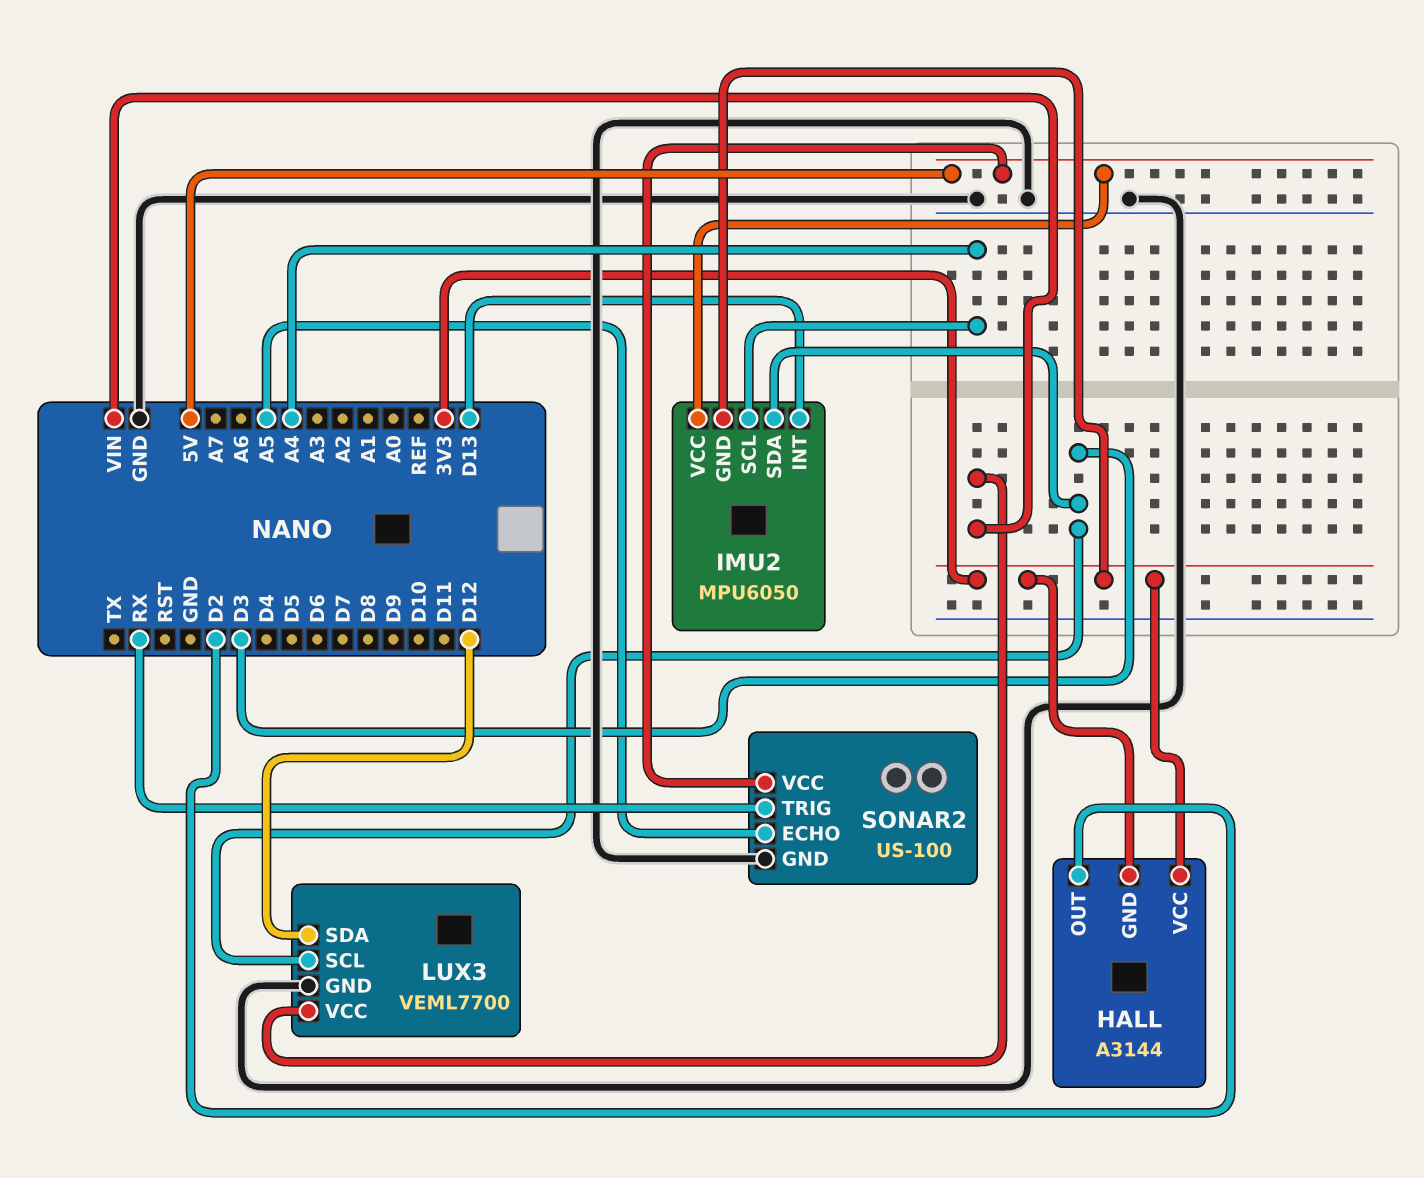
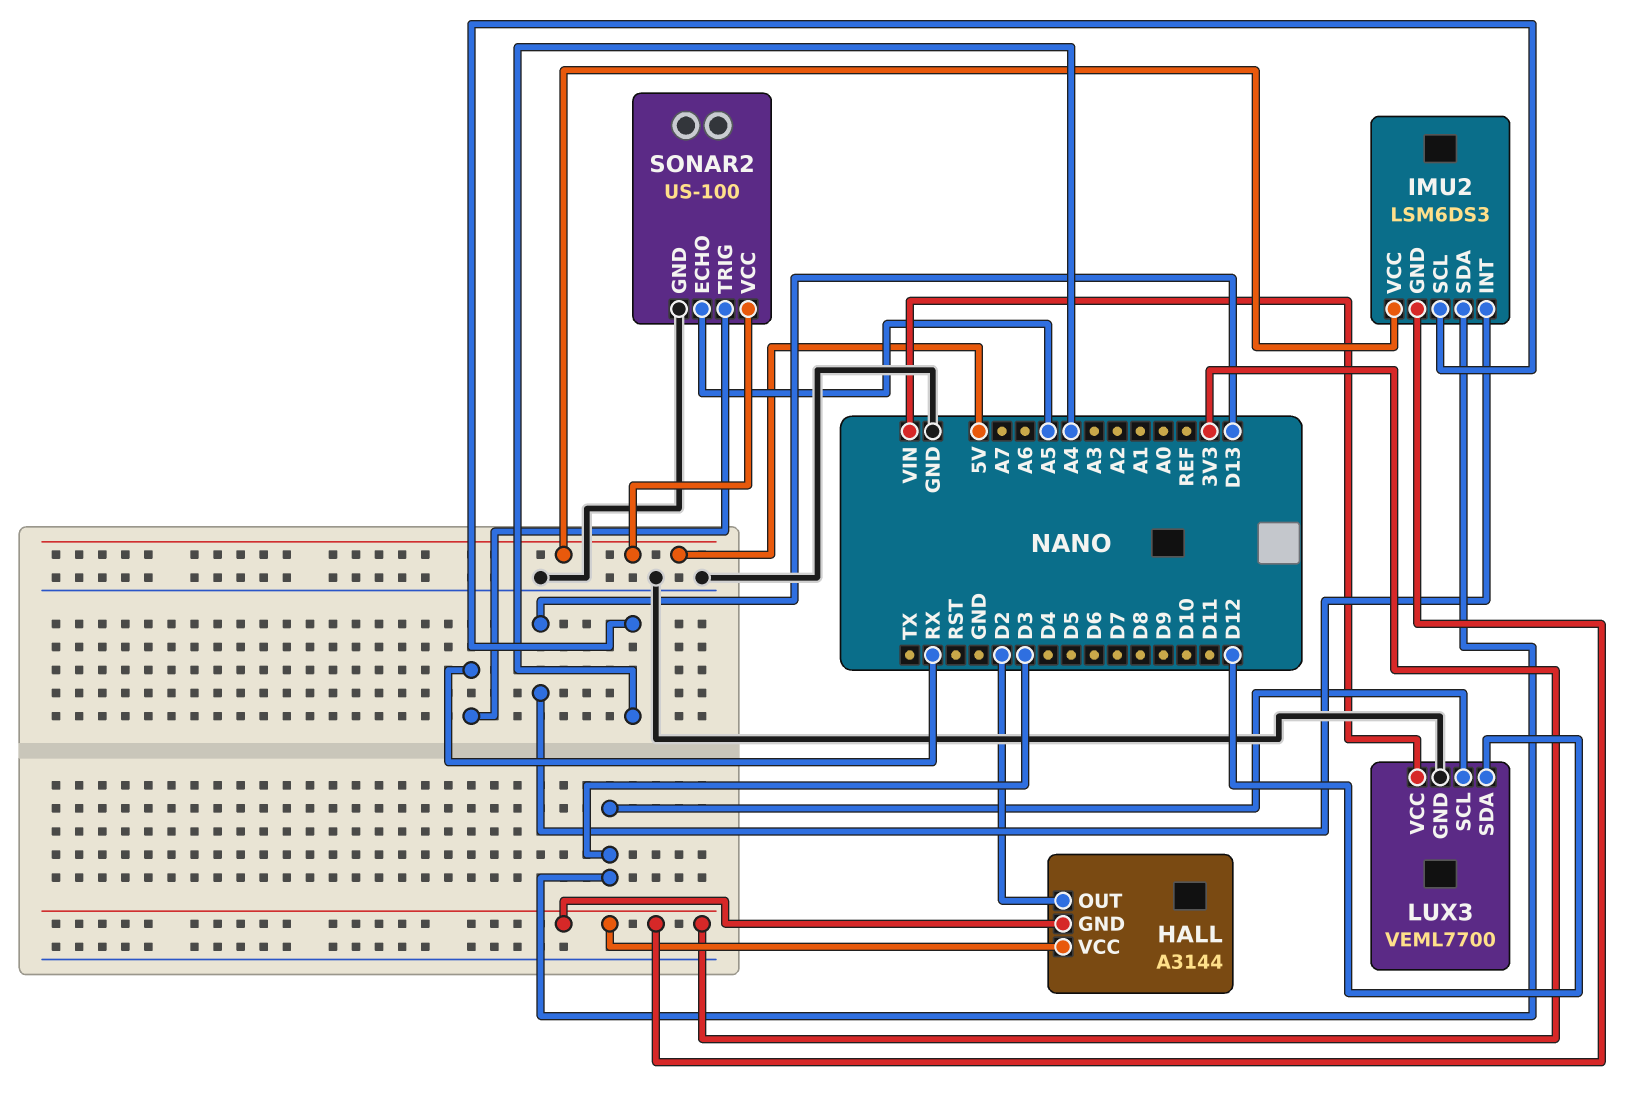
IMU2: MPU6050 -> LSM6DS3

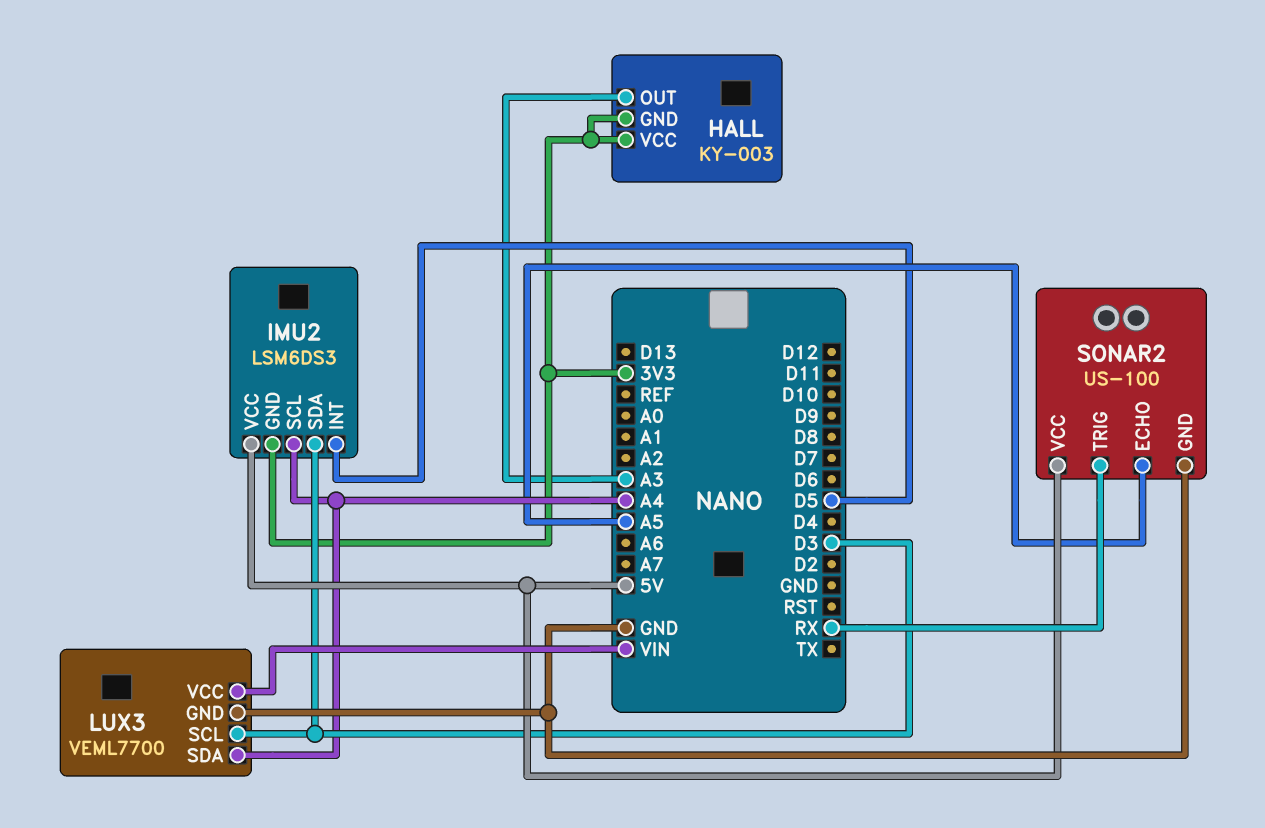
HALL: A3144 -> KY-003
HALL pin OUT: D2 -> A3
IMU2 pin INT: D13 -> D5
LUX3 pin SDA: D12 -> A4

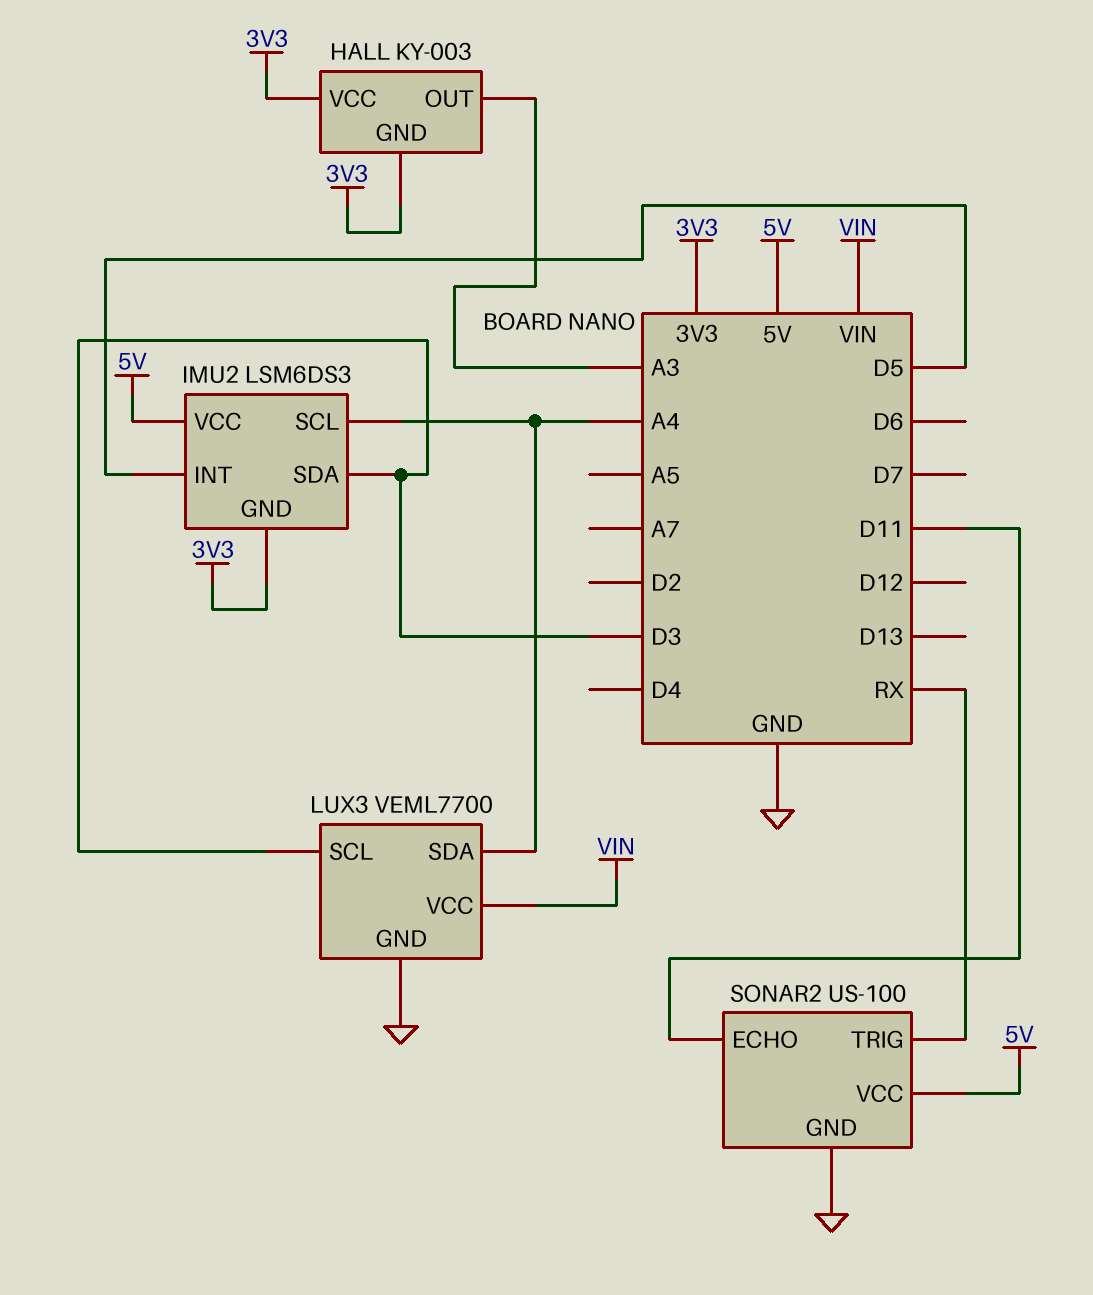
SONAR2 pin ECHO: A5 -> D11

